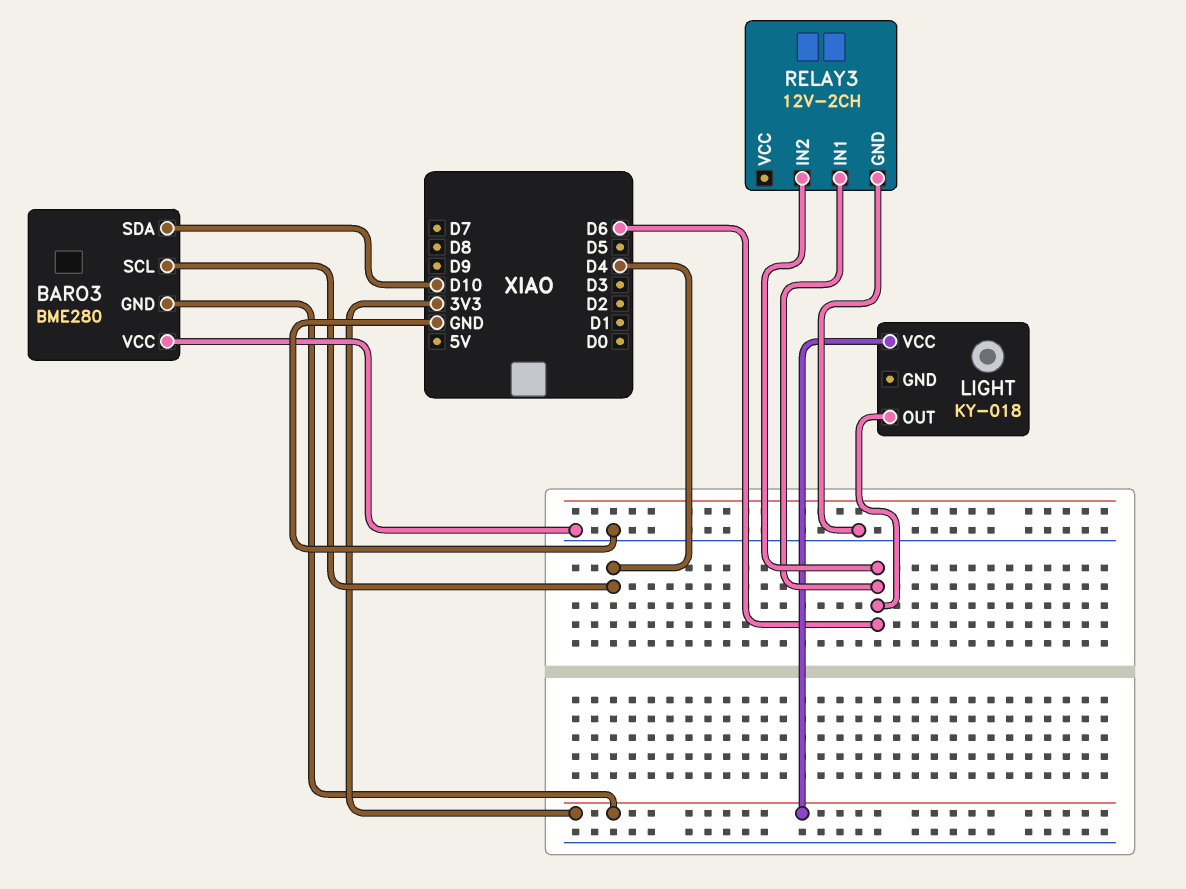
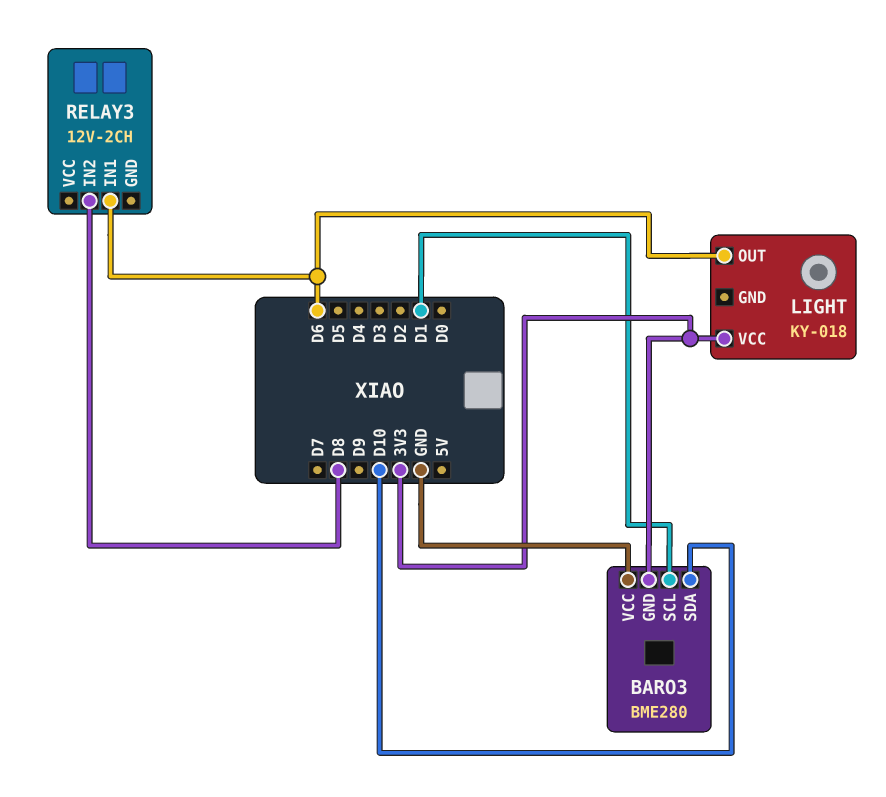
BARO3 pin SCL: D4 -> D1
RELAY3 pin GND: GND -> none
RELAY3 pin IN2: D6 -> D8

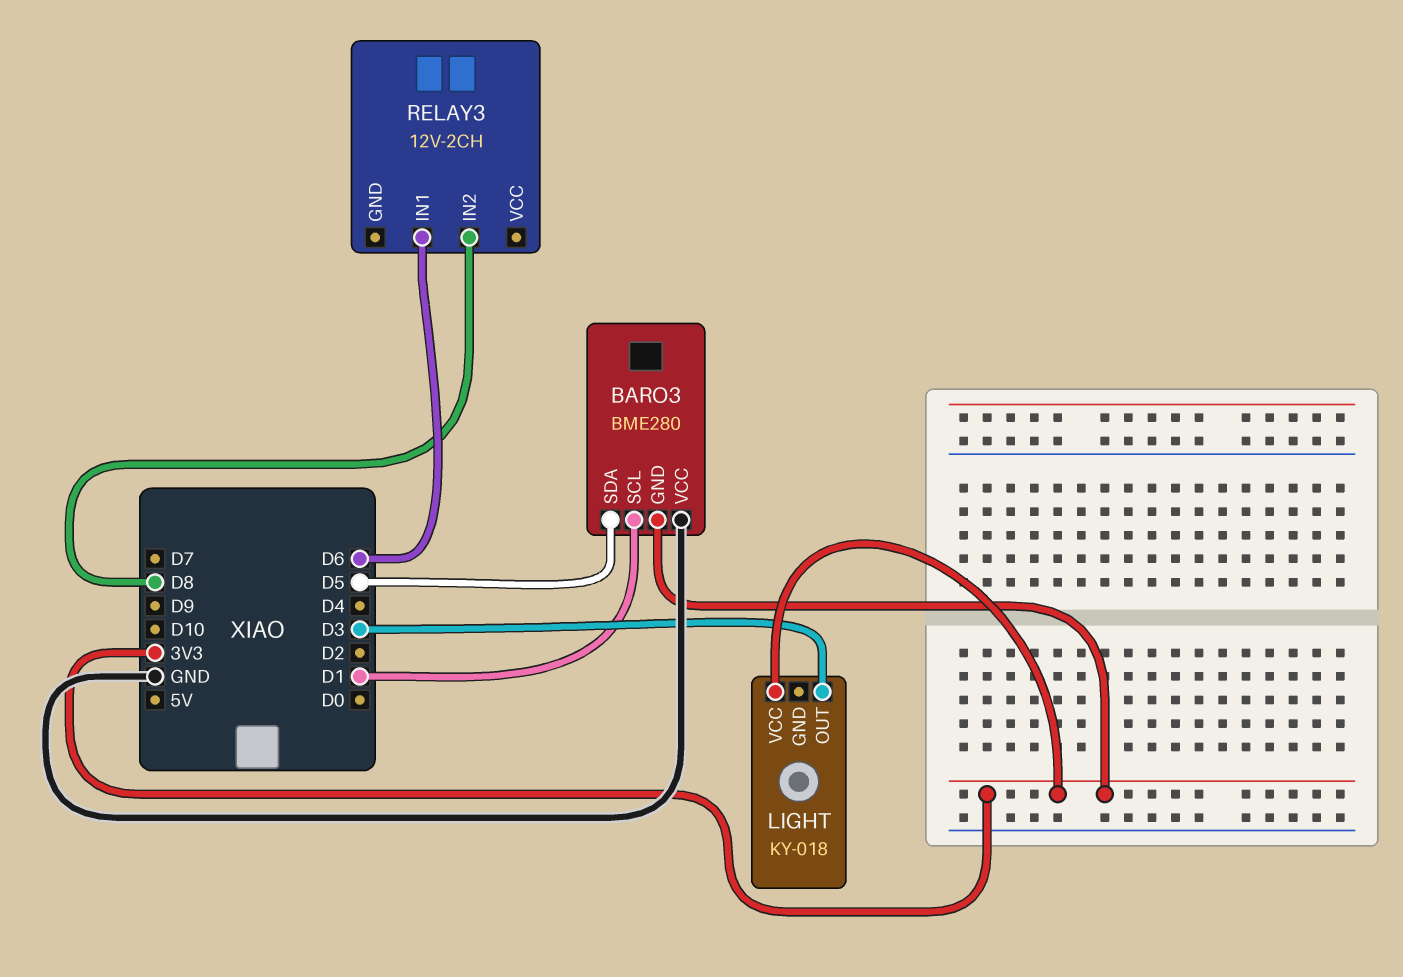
BARO3 pin SDA: D10 -> D5
LIGHT pin OUT: D6 -> D3

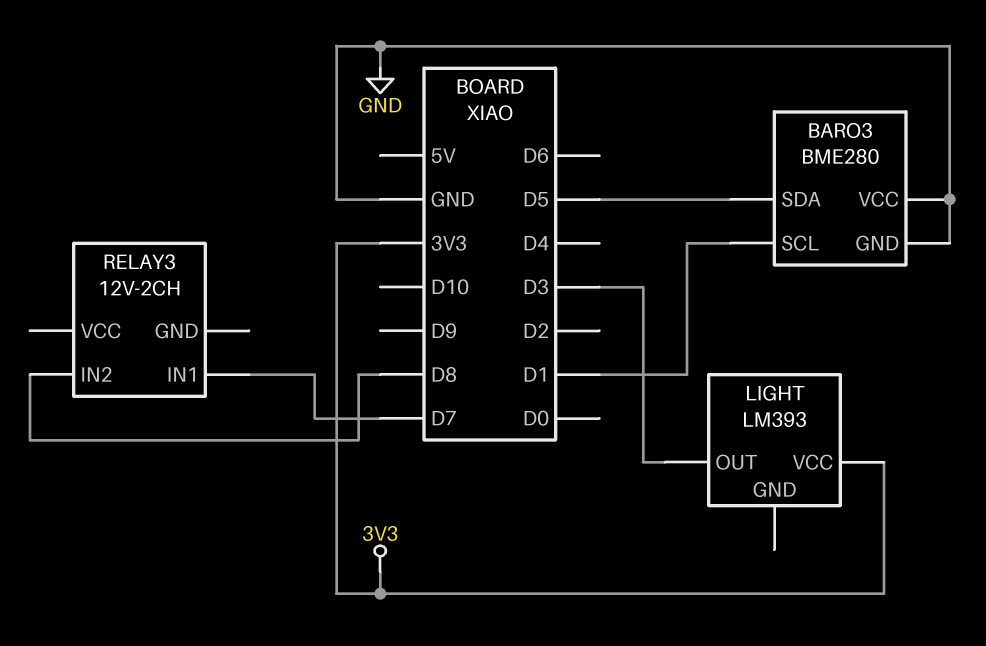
BARO3 pin GND: 3V3 -> GND
LIGHT: KY-018 -> LM393
RELAY3 pin IN1: D6 -> D7

